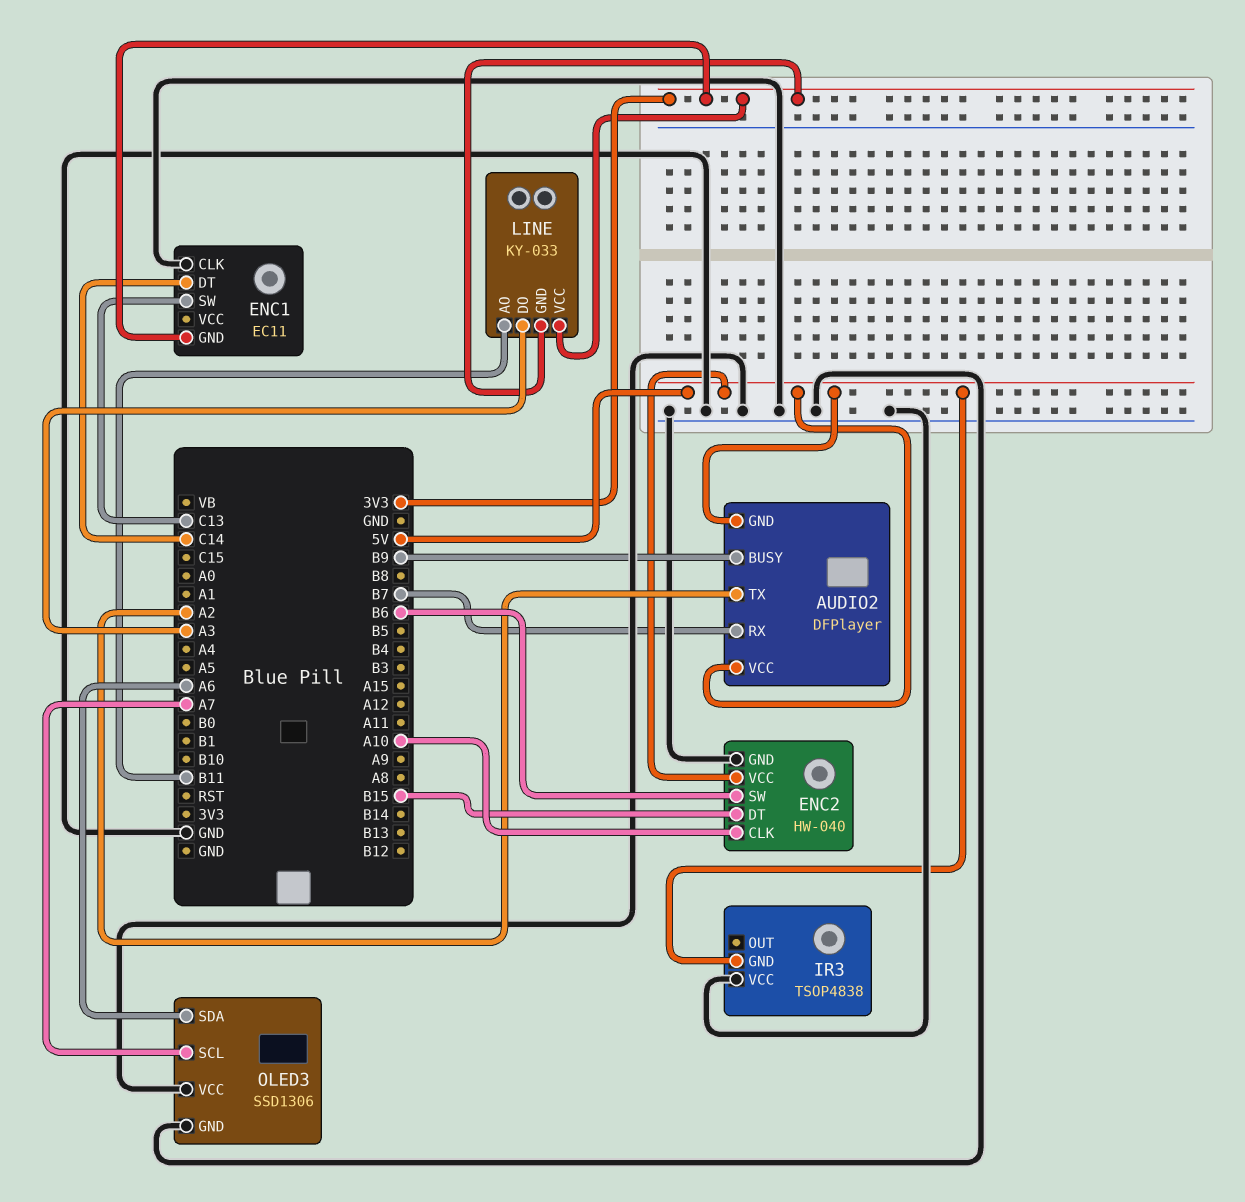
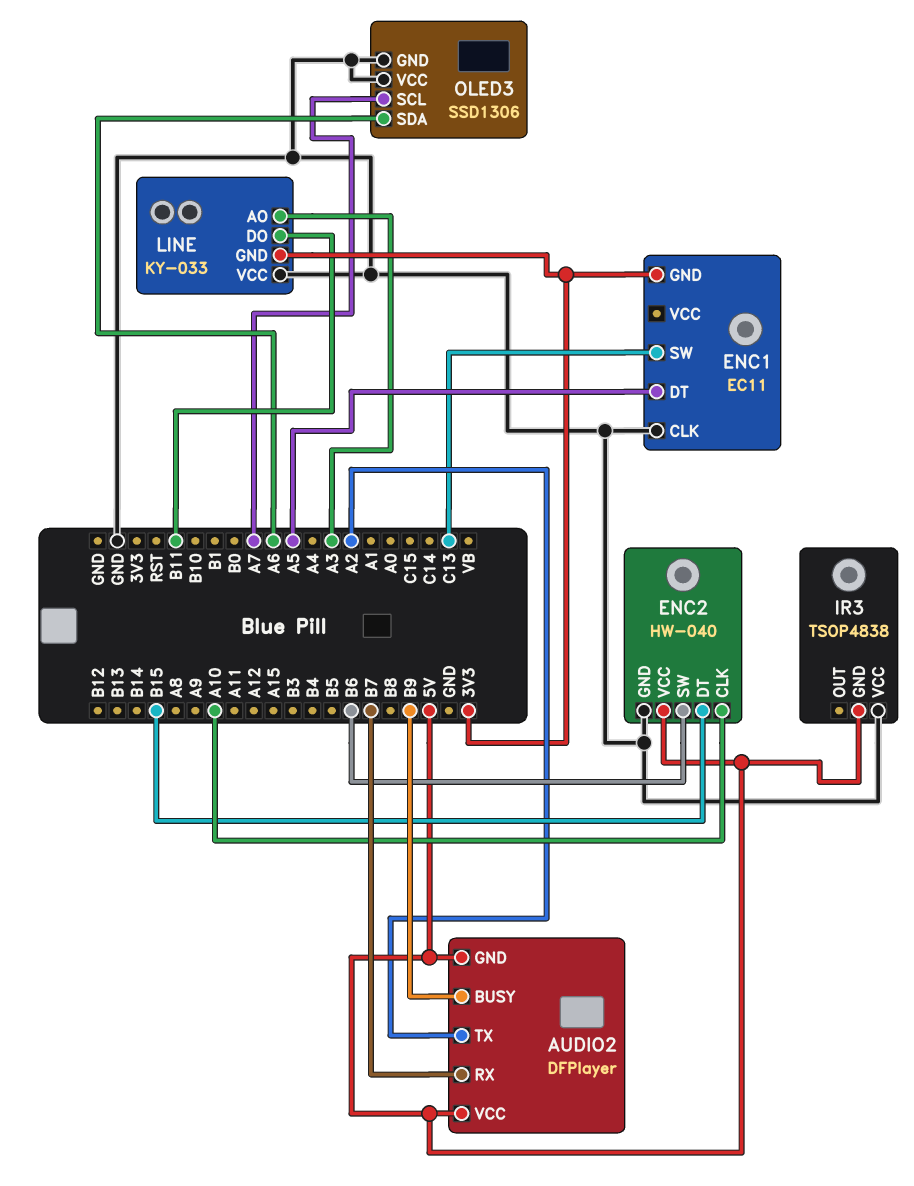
ENC1 pin DT: C14 -> A5
LINE pin AO: B11 -> A3
LINE pin DO: A3 -> B11
LINE pin VCC: 3V3 -> GND

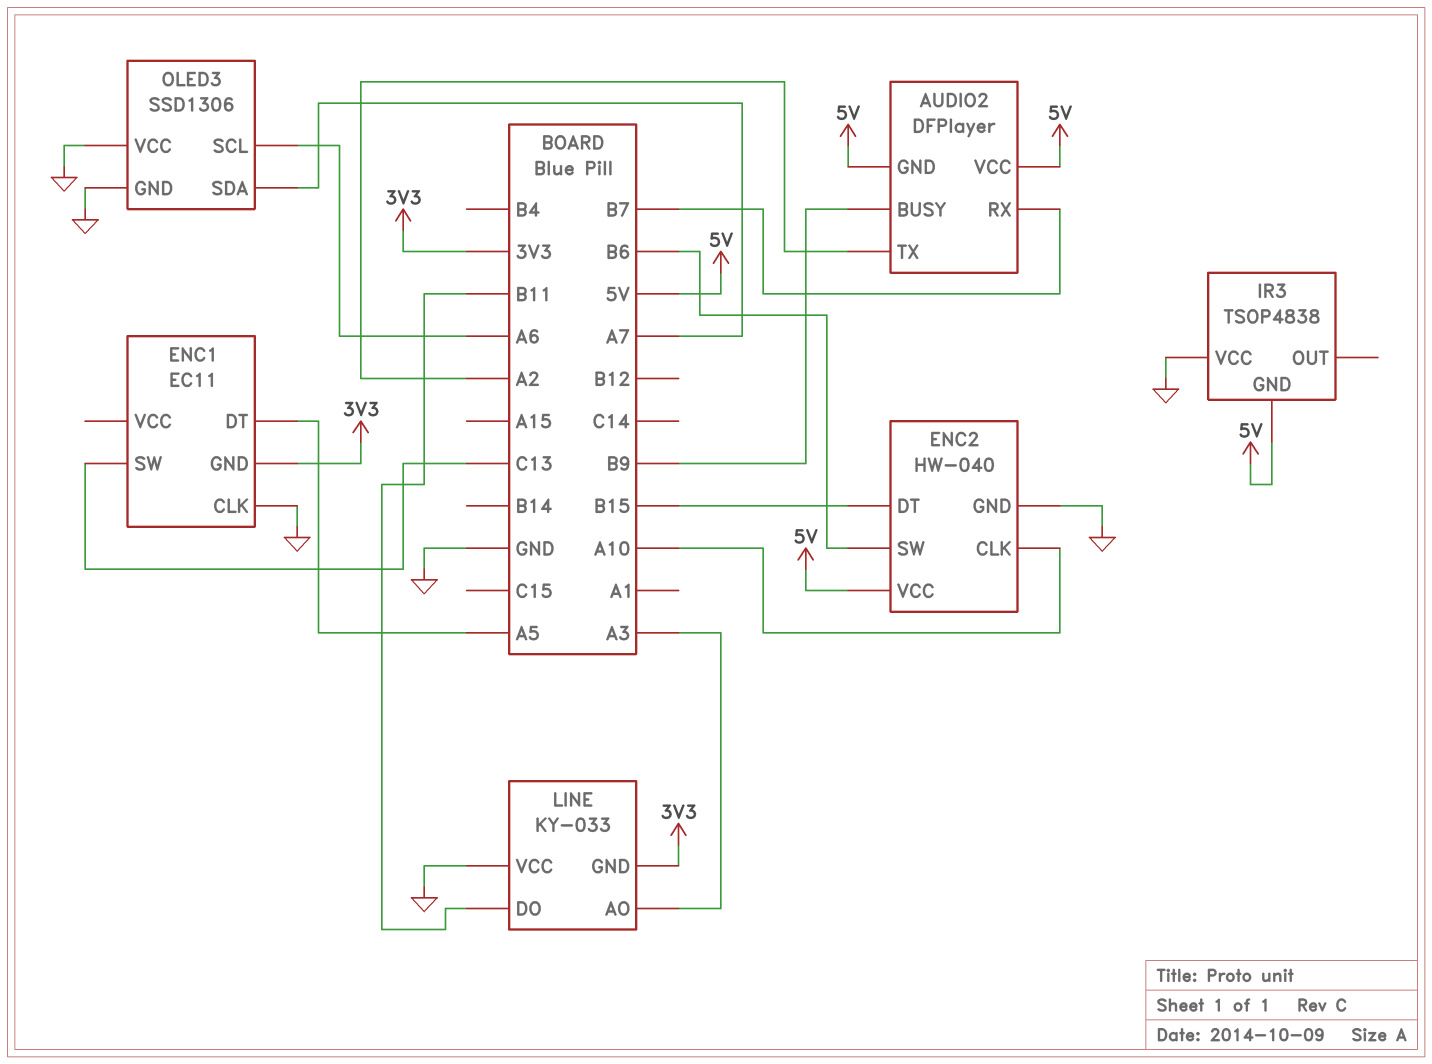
OLED3 pin SCL: A7 -> A6
OLED3 pin SDA: A6 -> A7

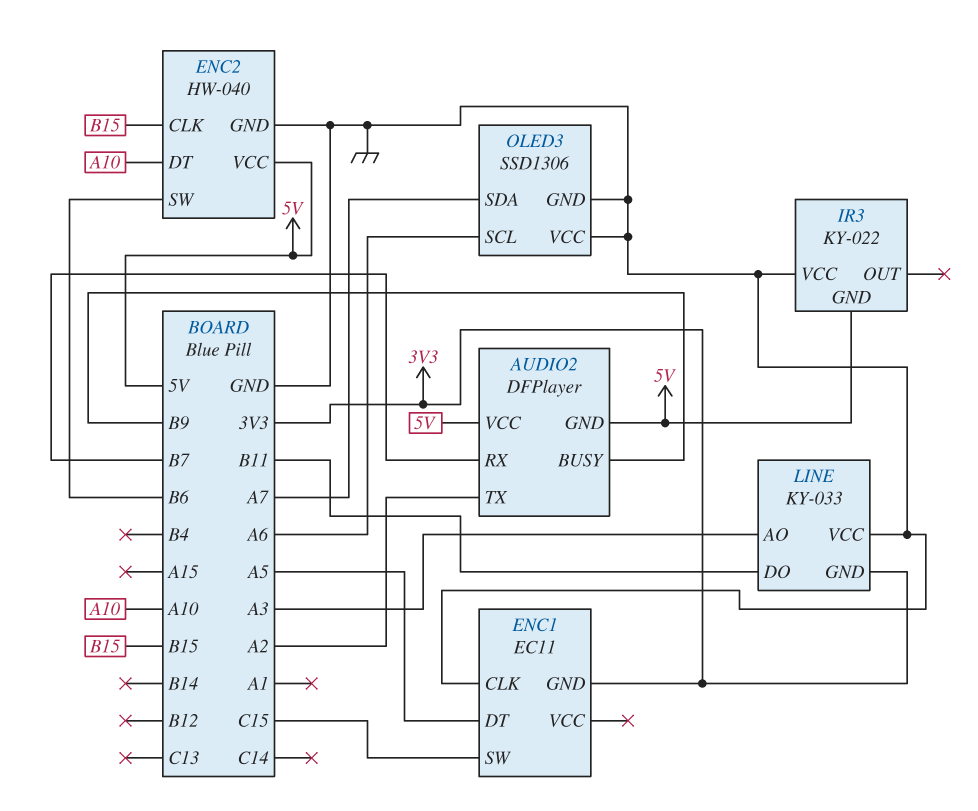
ENC1 pin SW: C13 -> C15
ENC2 pin CLK: A10 -> B15
ENC2 pin DT: B15 -> A10
IR3: TSOP4838 -> KY-022

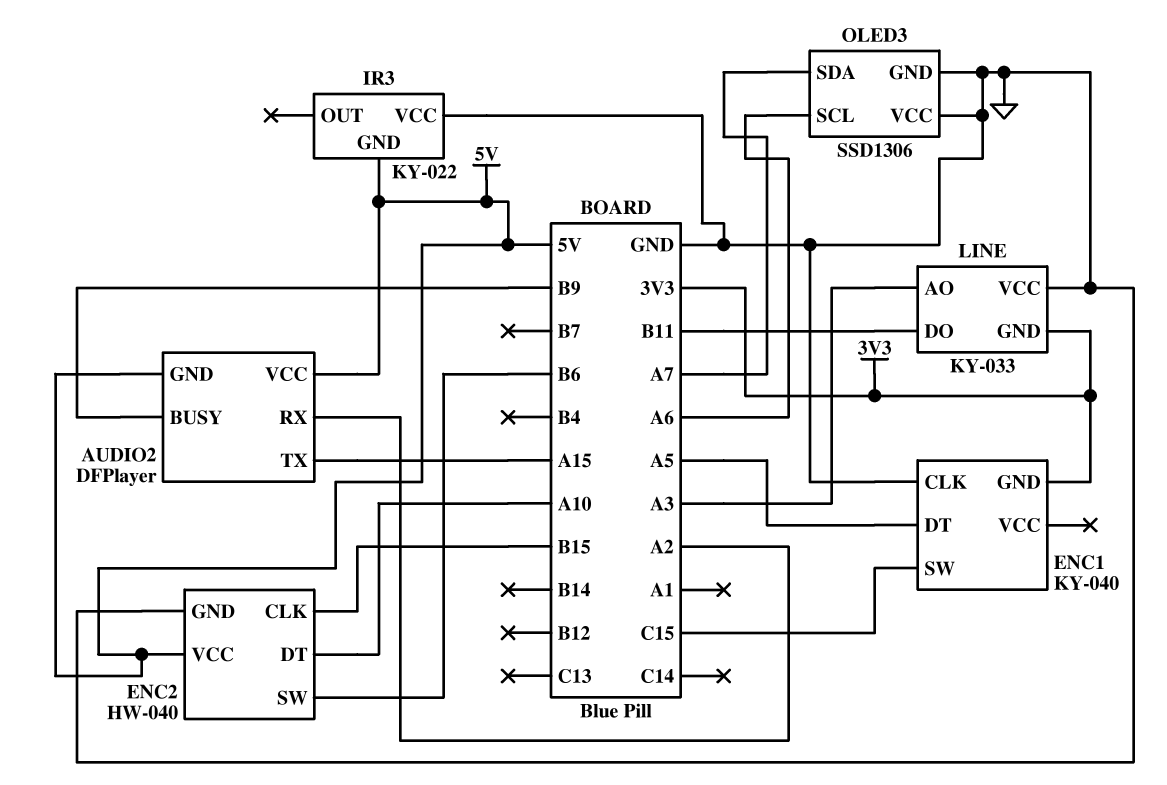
AUDIO2 pin RX: B7 -> A2
AUDIO2 pin TX: A2 -> A15
ENC1: EC11 -> KY-040

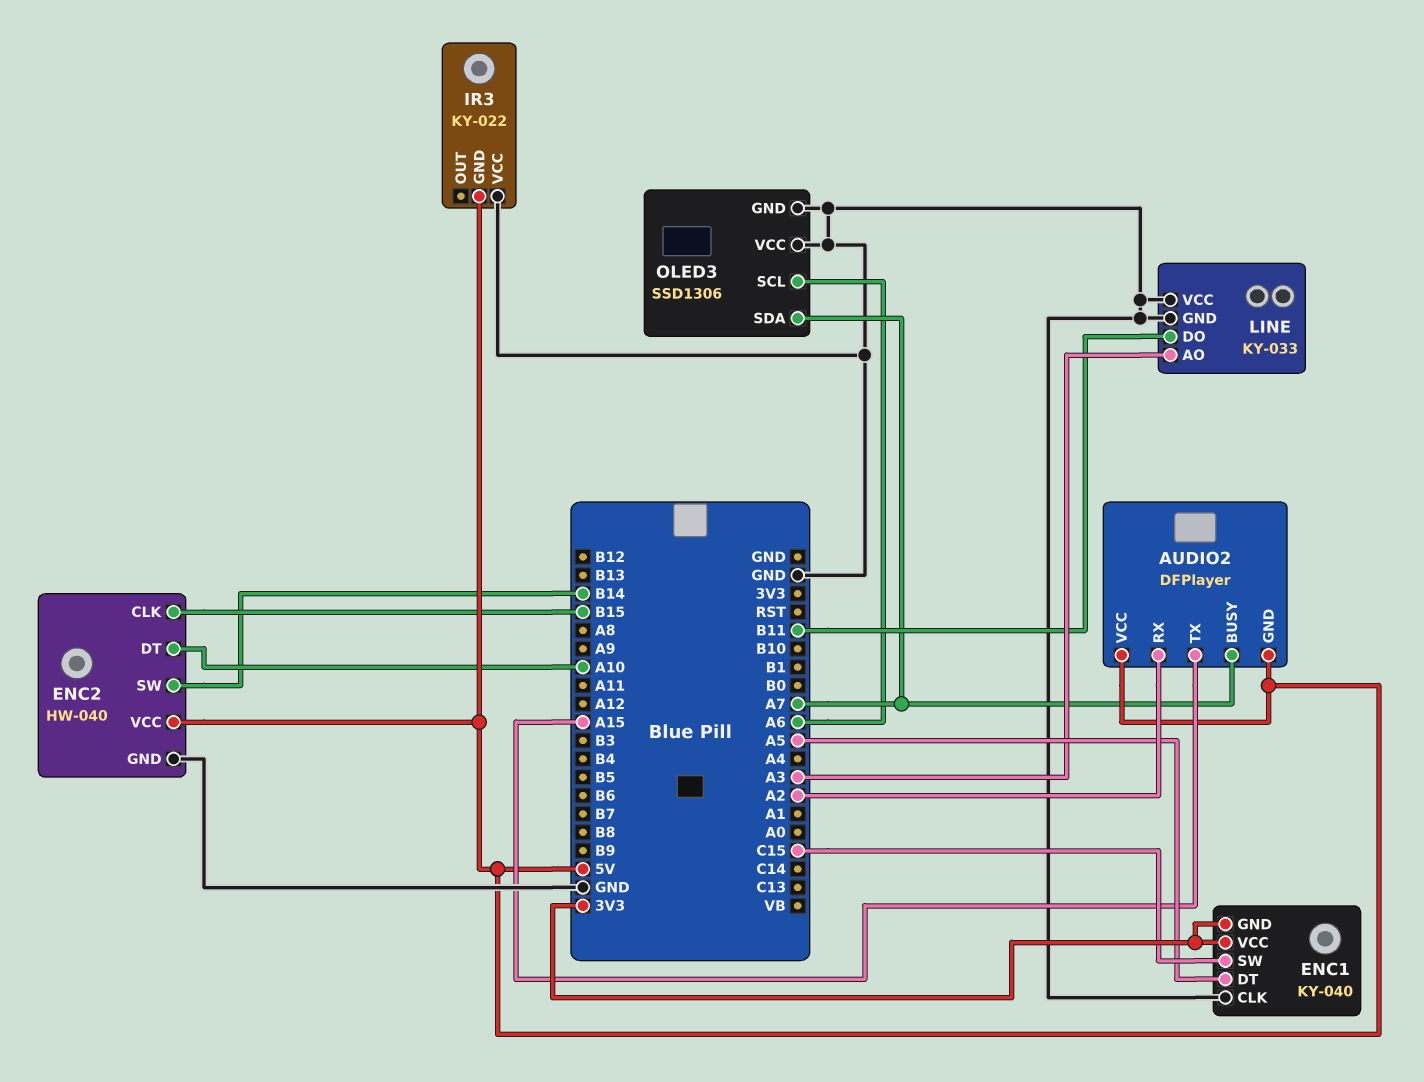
AUDIO2 pin BUSY: B9 -> A7
ENC1 pin VCC: none -> 3V3
ENC2 pin SW: B6 -> B14
LINE pin GND: 3V3 -> GND

